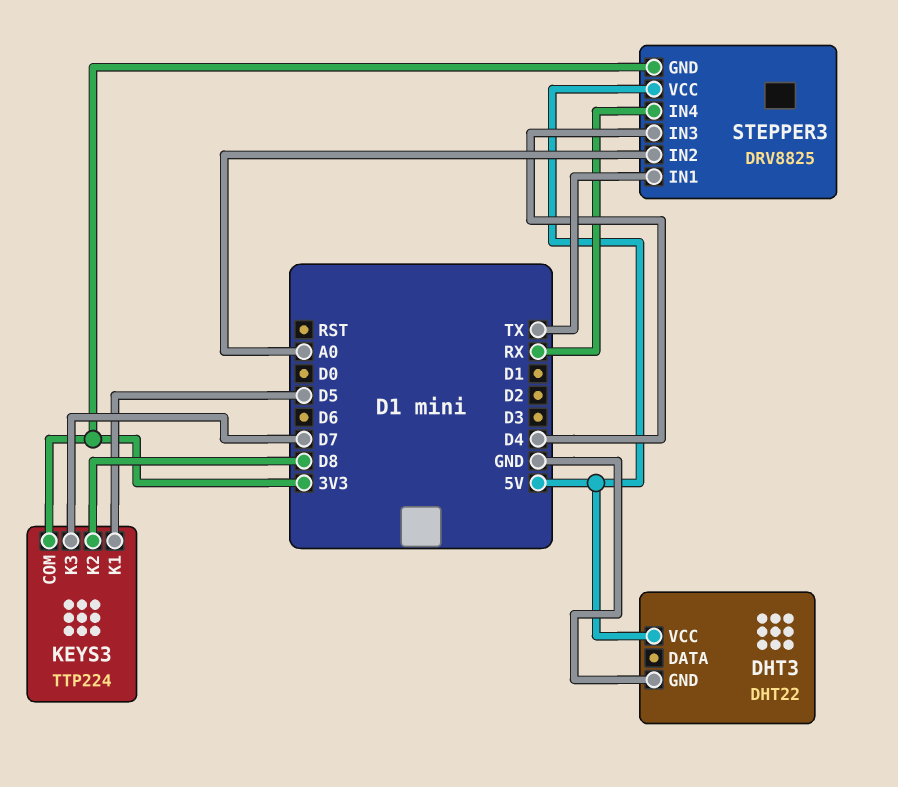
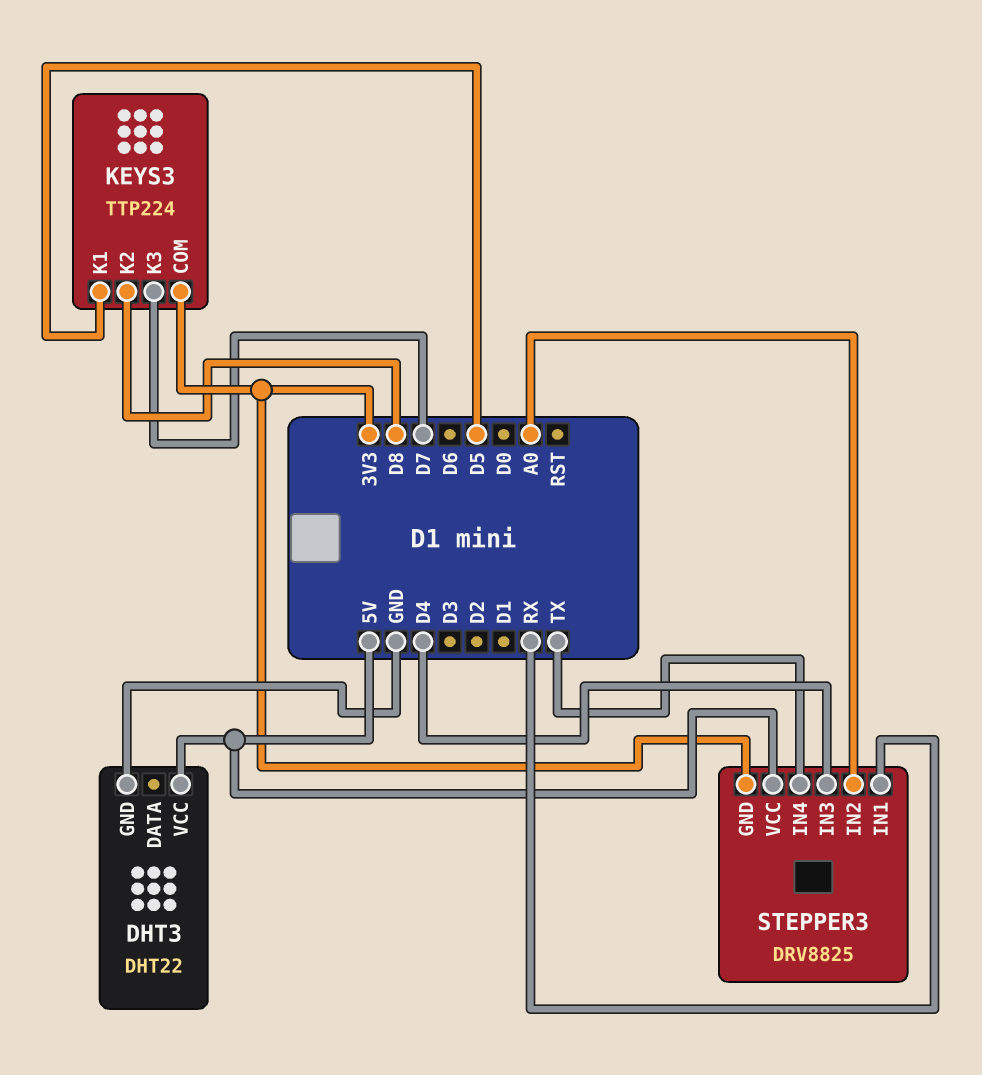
STEPPER3 pin IN1: TX -> RX
STEPPER3 pin IN4: RX -> TX

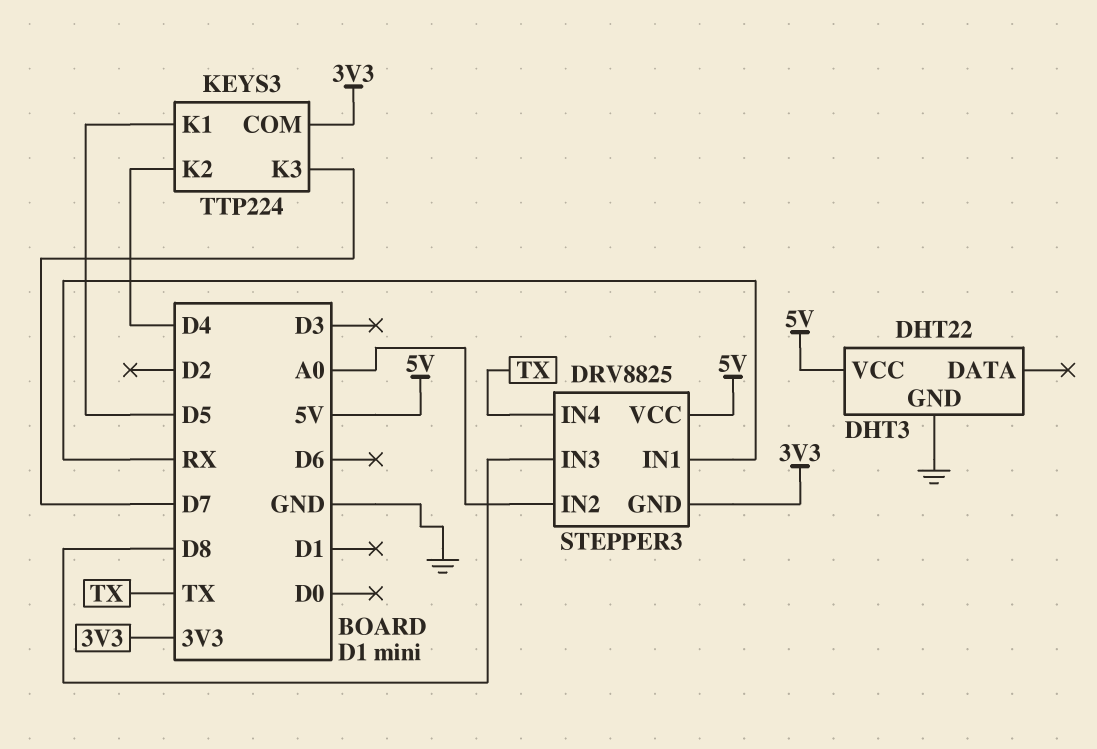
KEYS3 pin K2: D8 -> D4
STEPPER3 pin IN3: D4 -> D8

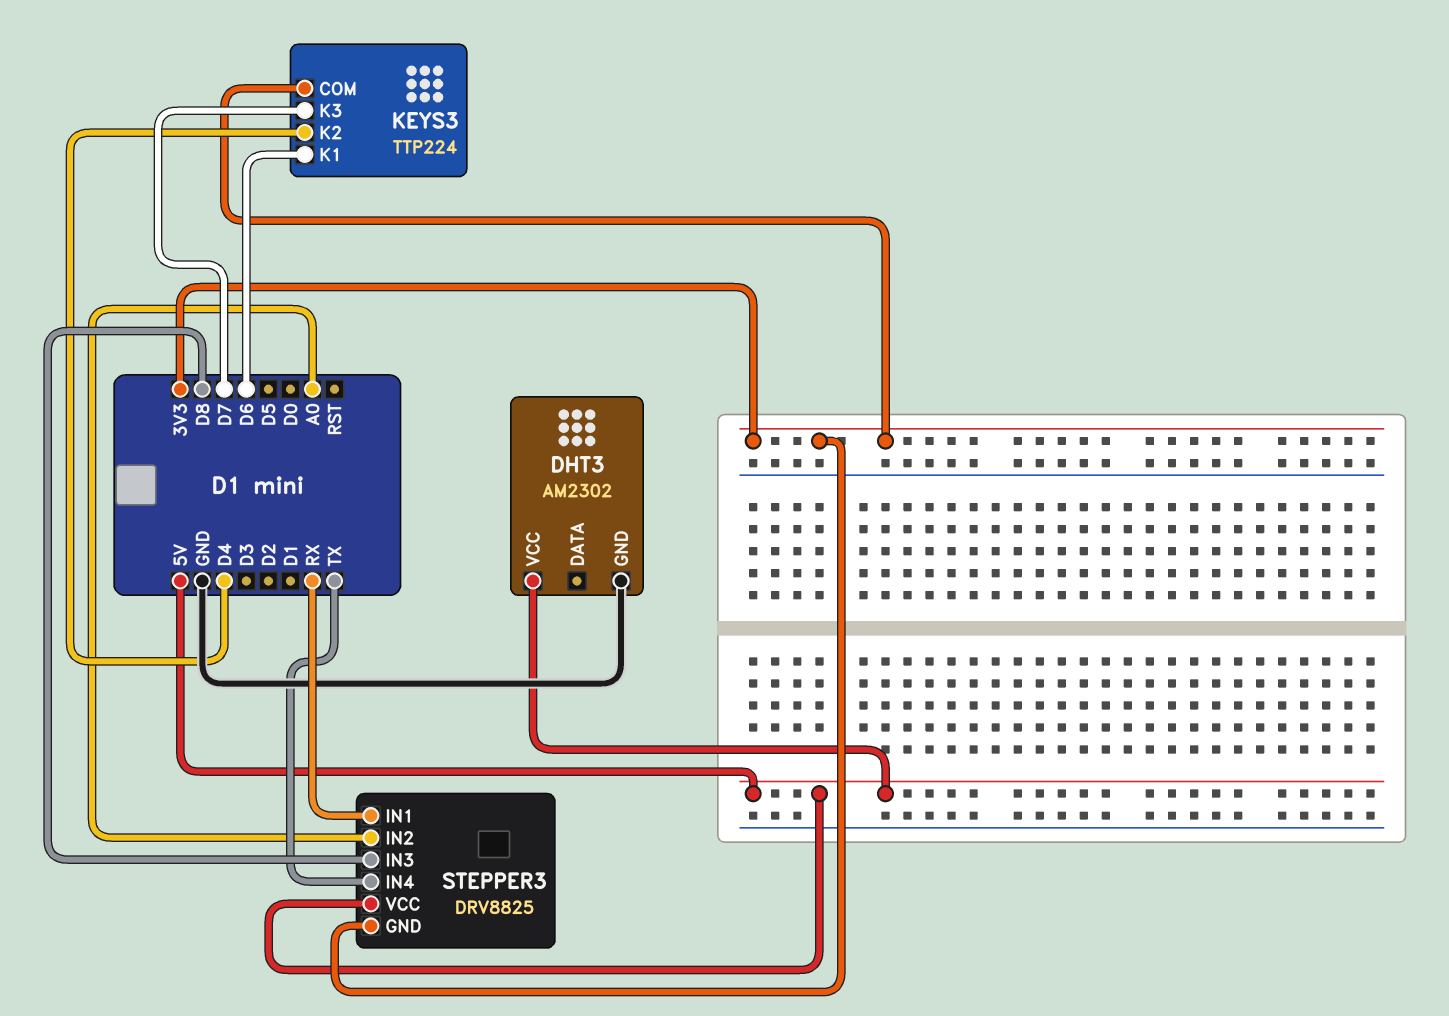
DHT3: DHT22 -> AM2302
KEYS3 pin K1: D5 -> D6

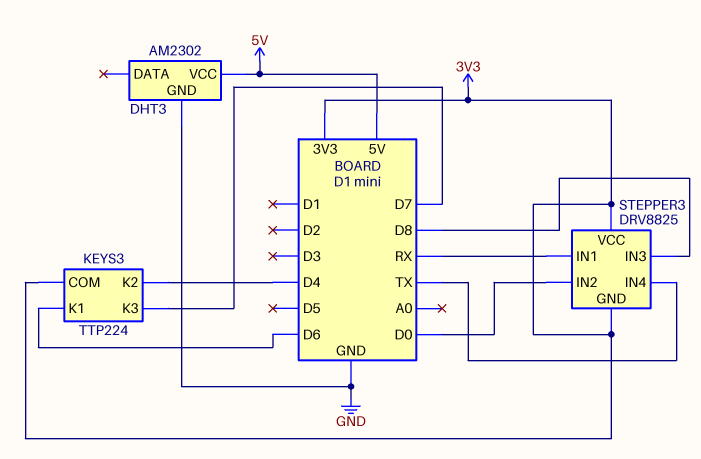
STEPPER3 pin IN2: A0 -> D0
STEPPER3 pin VCC: 5V -> 3V3

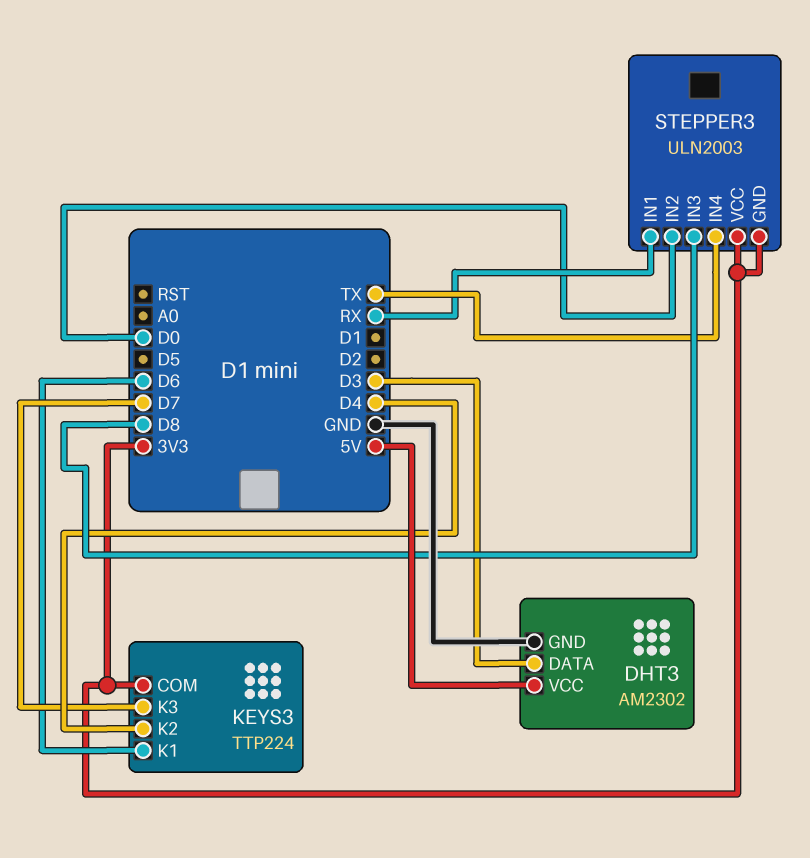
DHT3 pin DATA: none -> D3
STEPPER3: DRV8825 -> ULN2003

